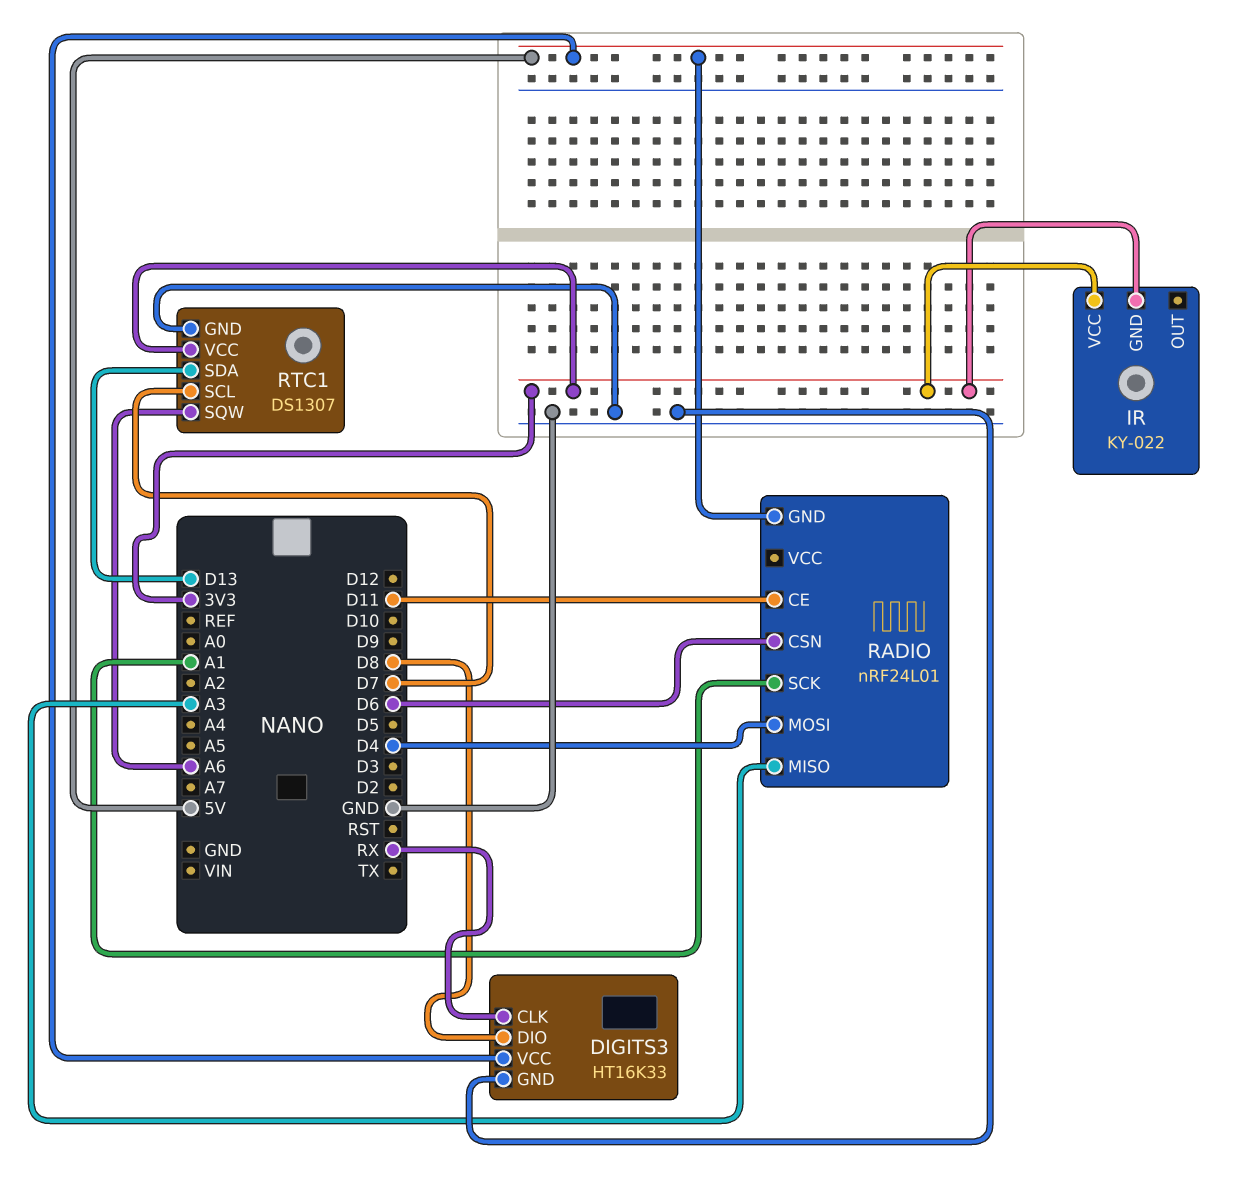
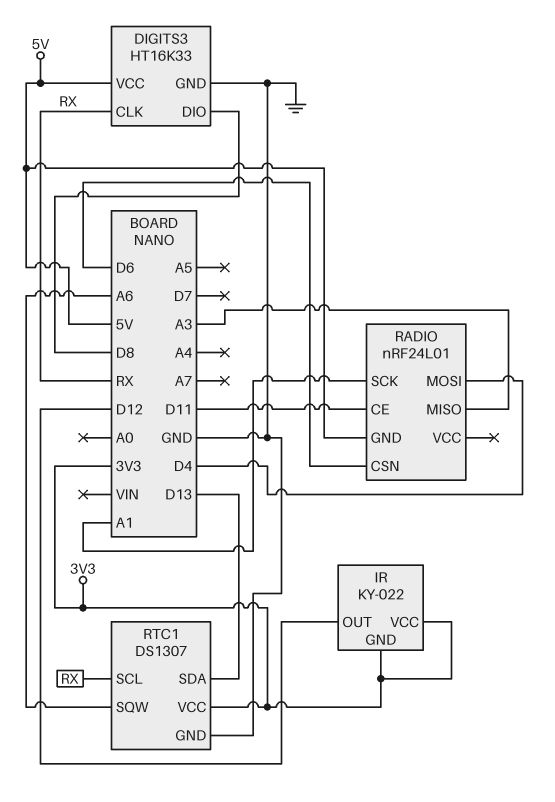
IR pin OUT: none -> D12
RTC1 pin SCL: D7 -> RX

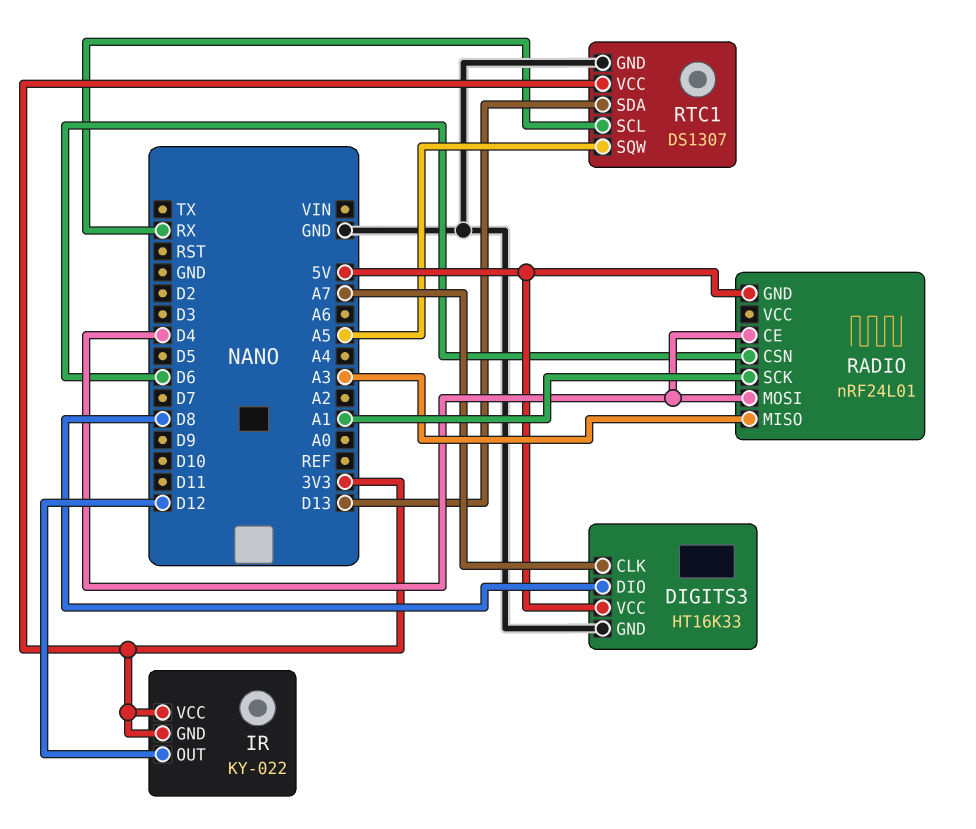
DIGITS3 pin CLK: RX -> A7
RADIO pin CE: D11 -> D4
RTC1 pin SQW: A6 -> A5

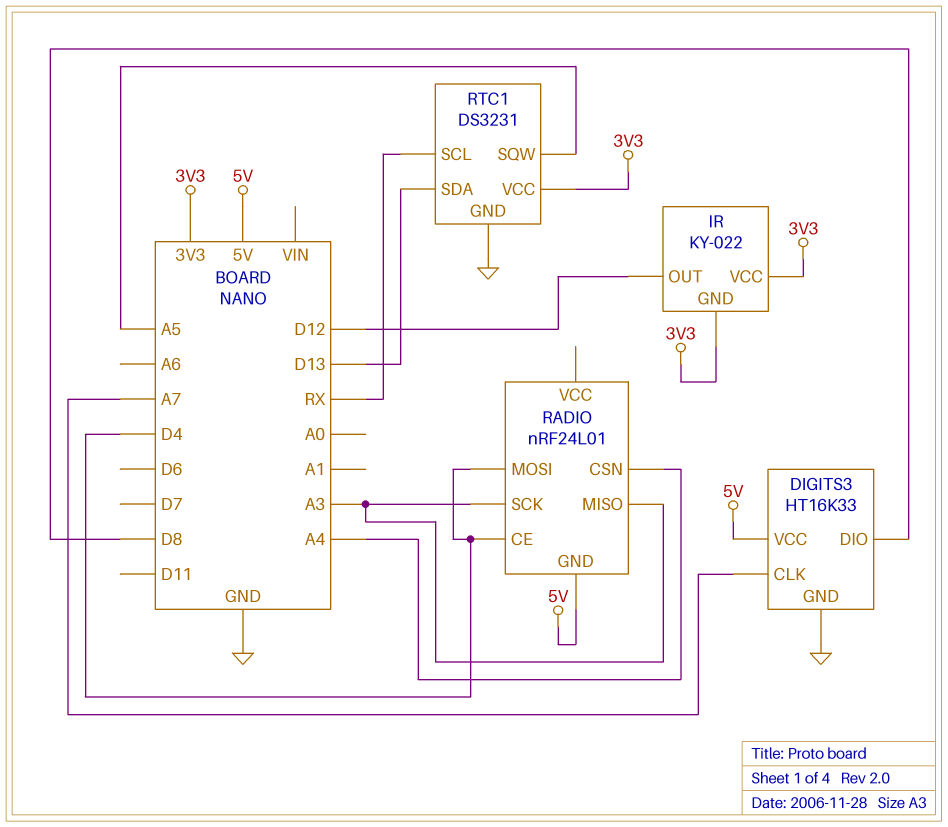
RADIO pin CSN: D6 -> A4
RADIO pin SCK: A1 -> A3
RTC1: DS1307 -> DS3231

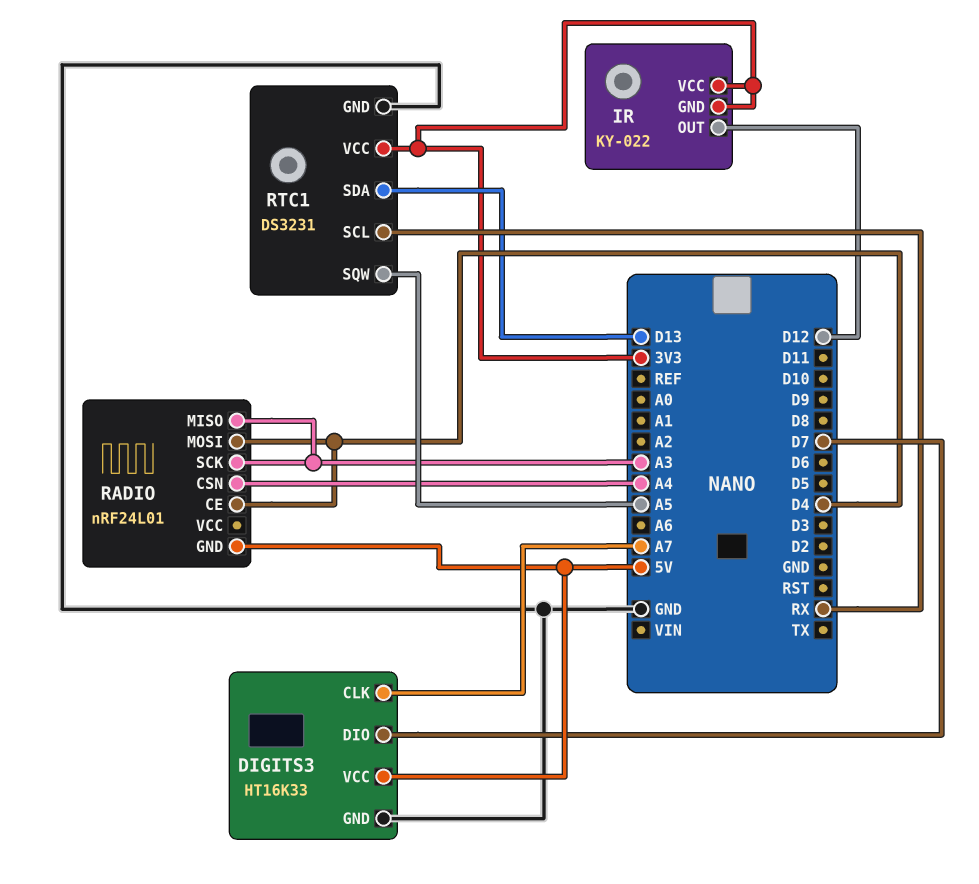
DIGITS3 pin DIO: D8 -> D7

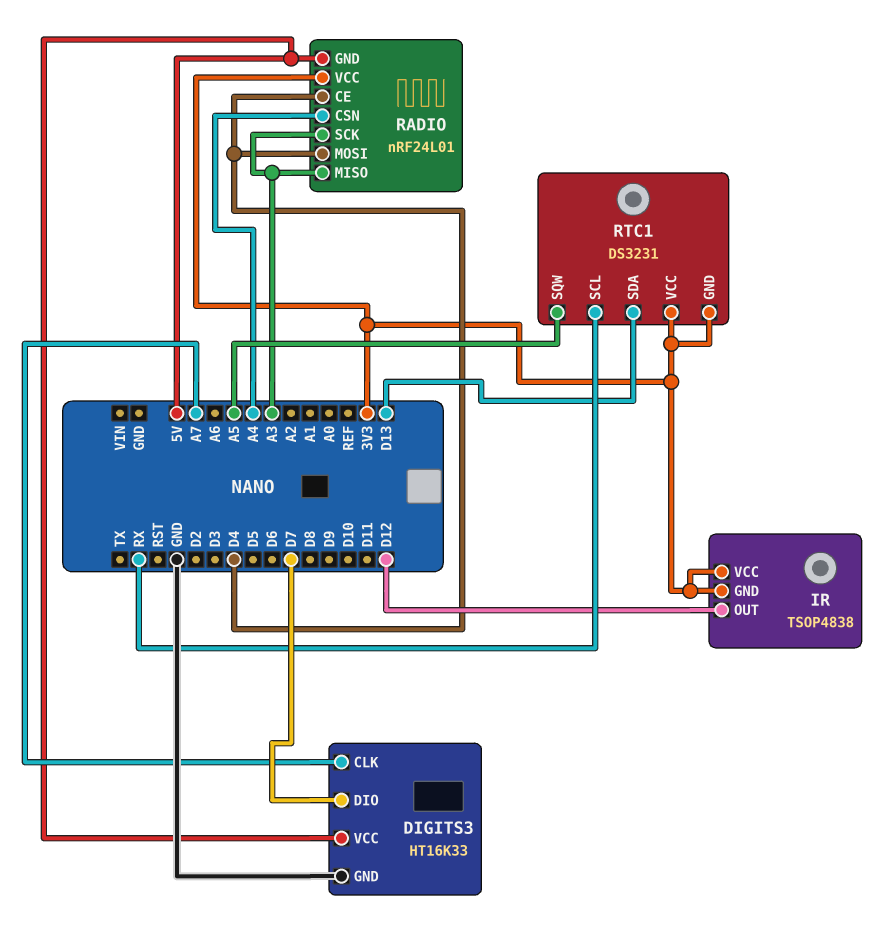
IR: KY-022 -> TSOP4838
RADIO pin VCC: none -> 3V3
RTC1 pin GND: GND -> 3V3

